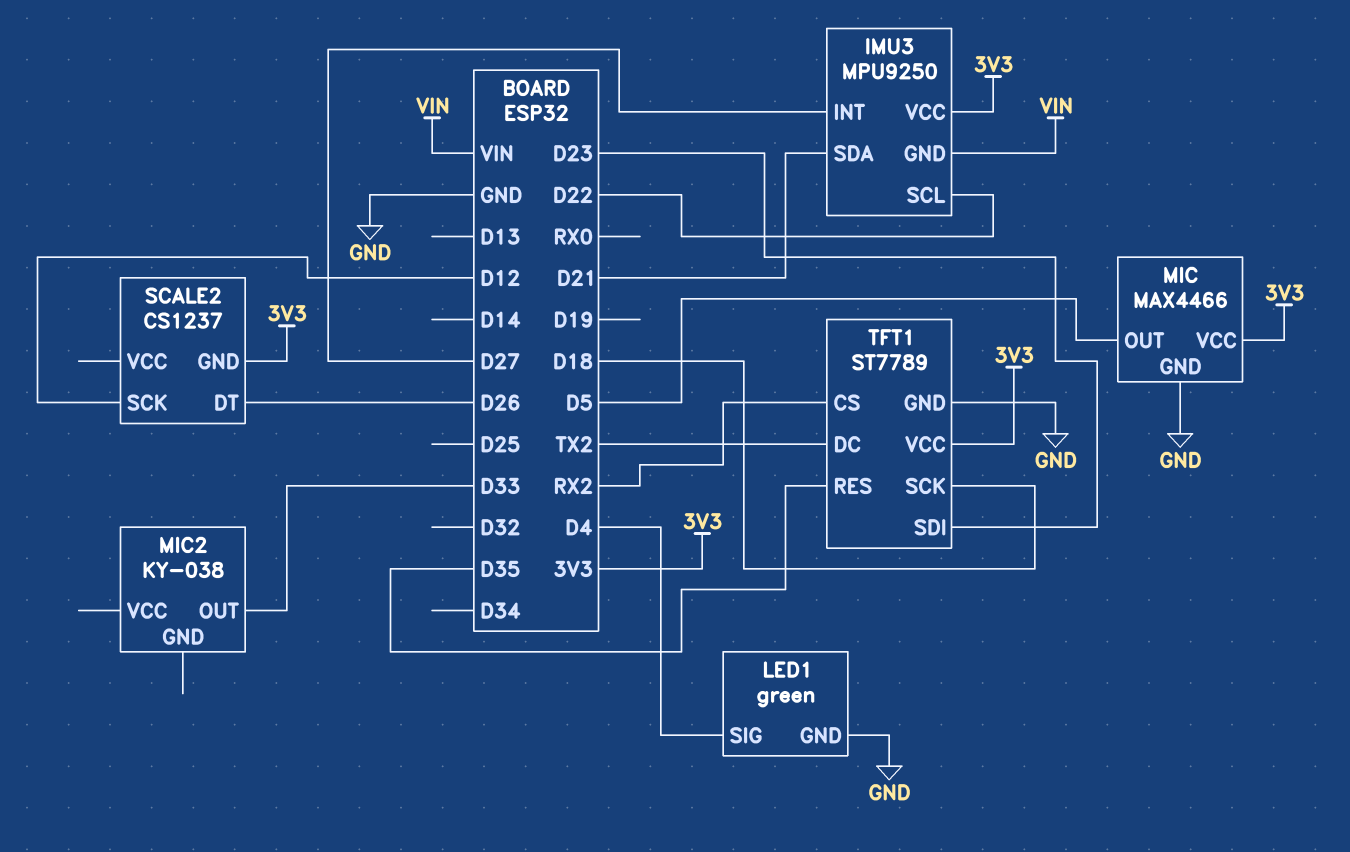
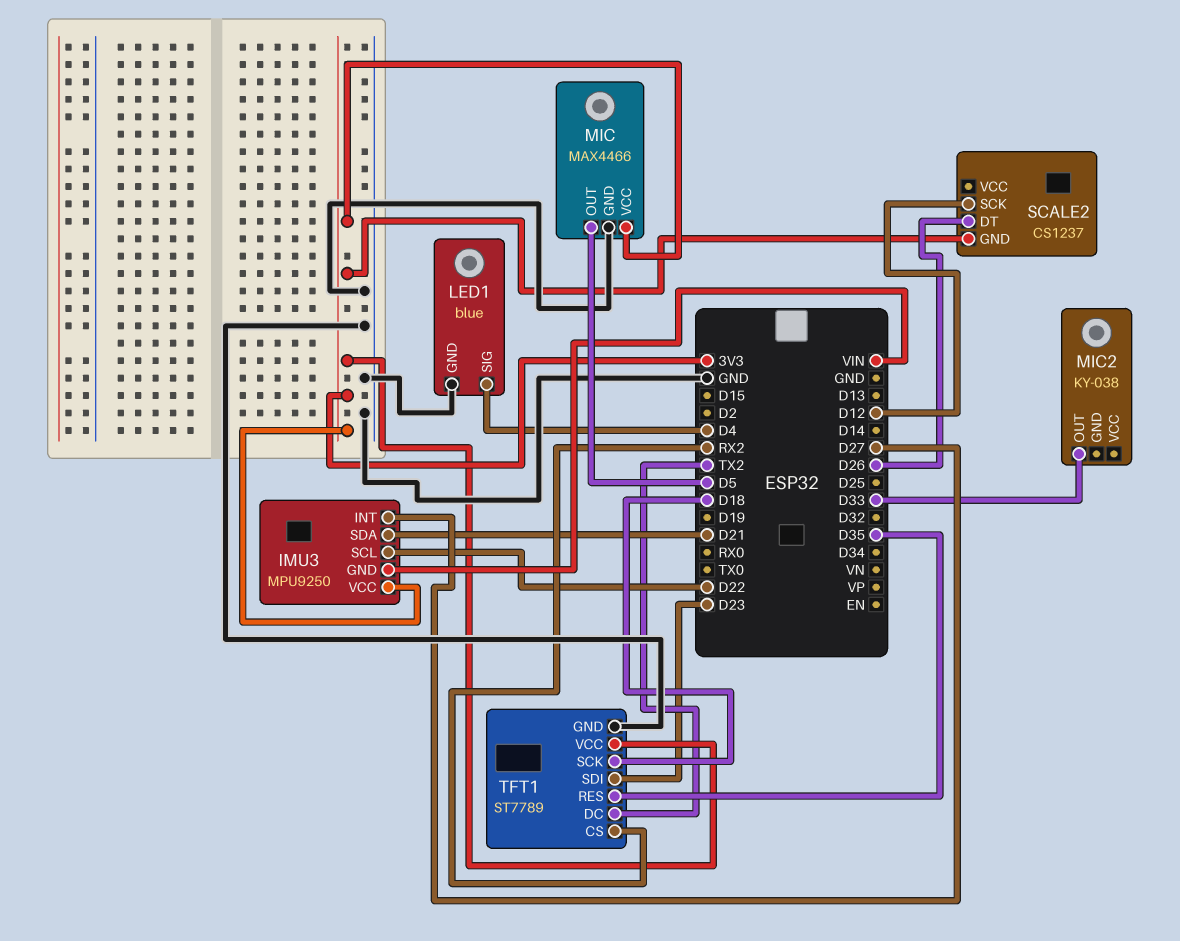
LED1: green -> blue

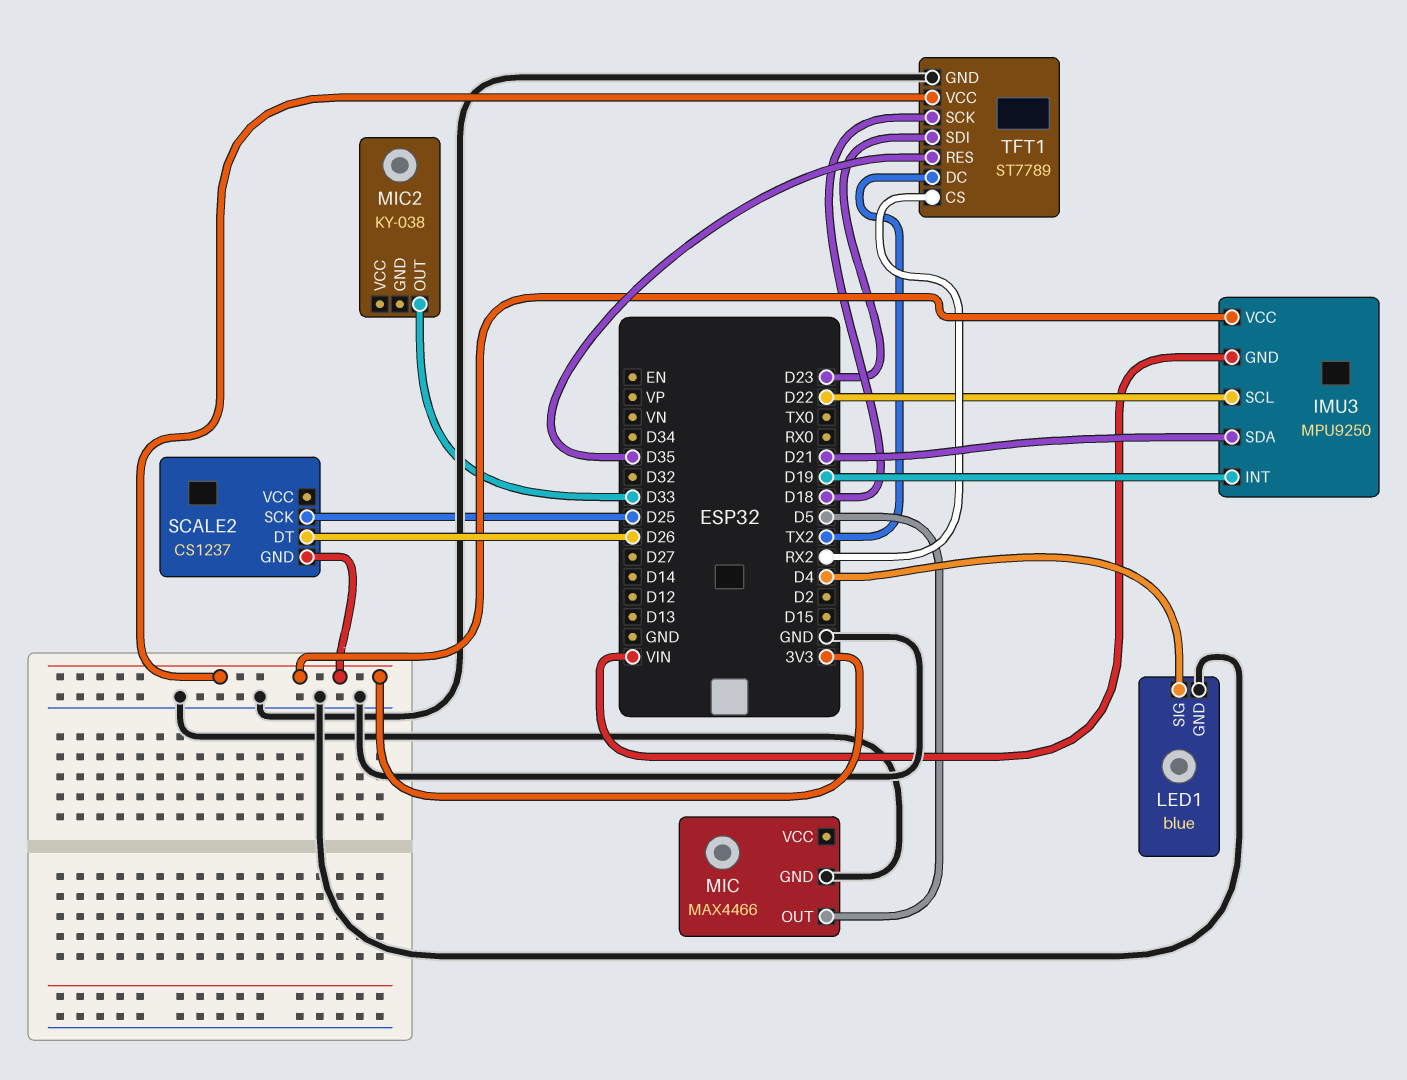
IMU3 pin INT: D27 -> D19
MIC pin VCC: 3V3 -> none
SCALE2 pin SCK: D12 -> D25

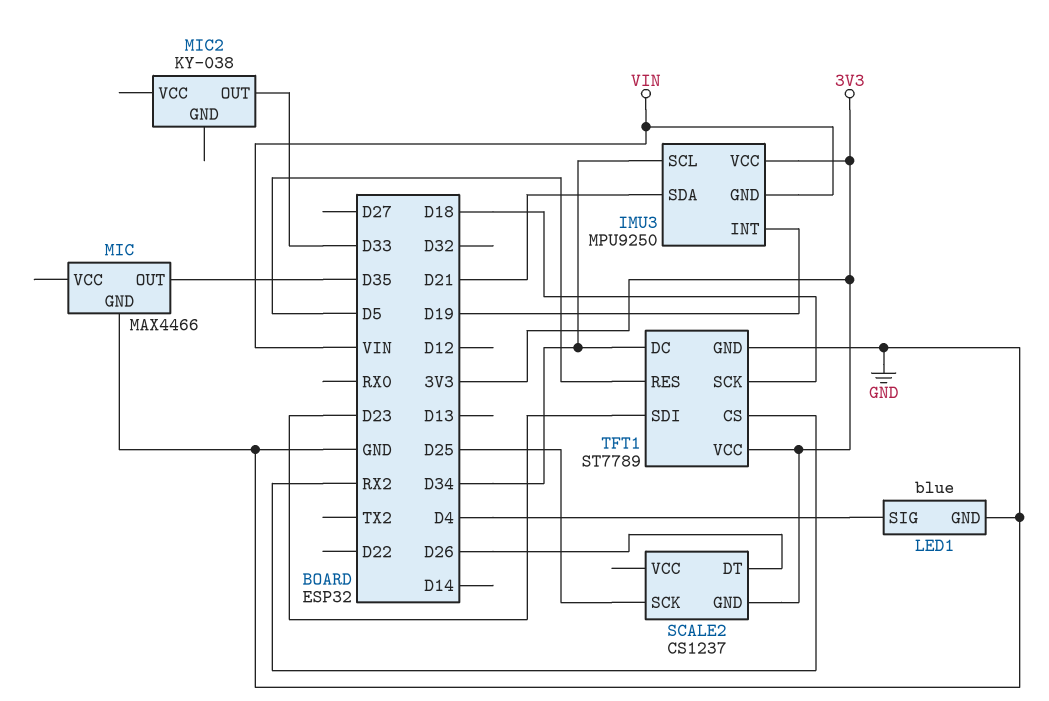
IMU3 pin SCL: D22 -> D34
MIC pin OUT: D5 -> D35
TFT1 pin DC: TX2 -> D34
TFT1 pin RES: D35 -> D5

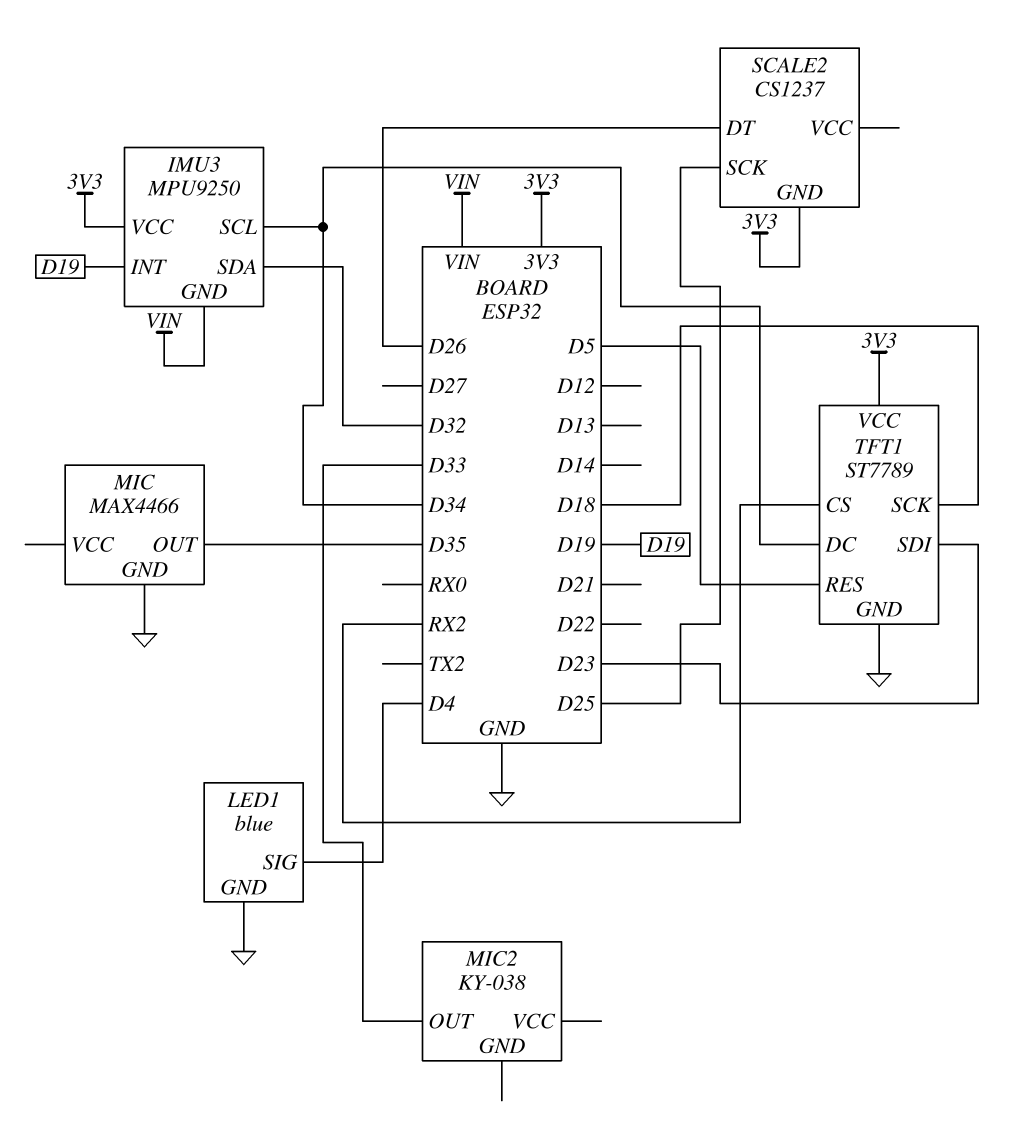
IMU3 pin SDA: D21 -> D32

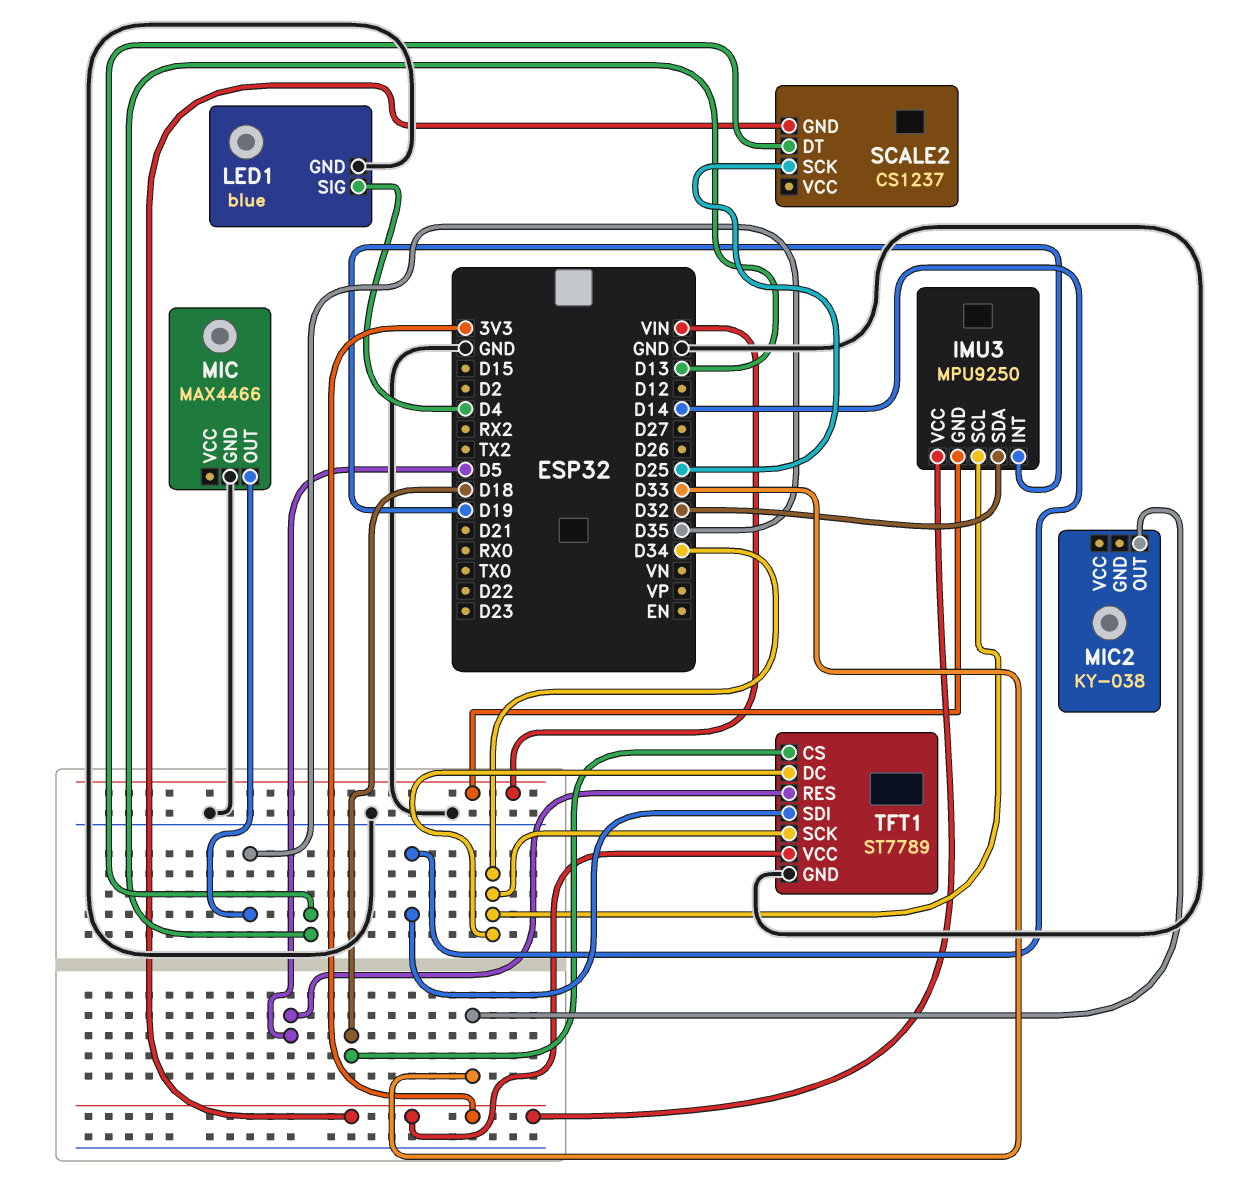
SCALE2 pin DT: D26 -> D13
TFT1 pin CS: RX2 -> D18
TFT1 pin SCK: D18 -> D34
TFT1 pin SDI: D23 -> D14

